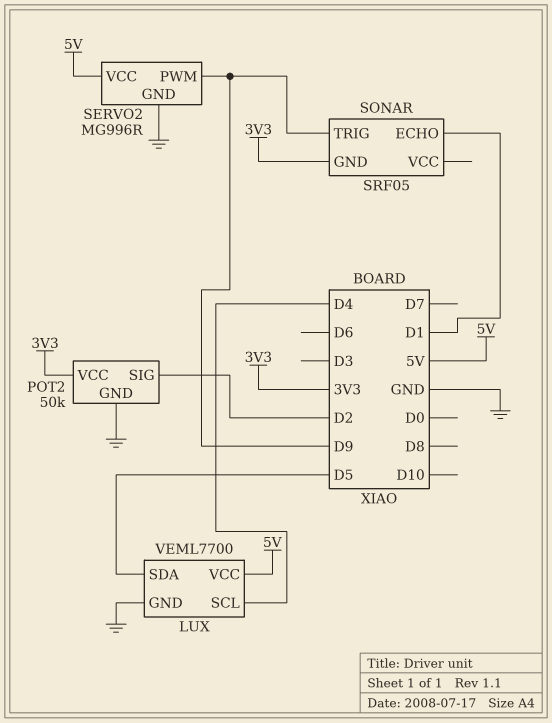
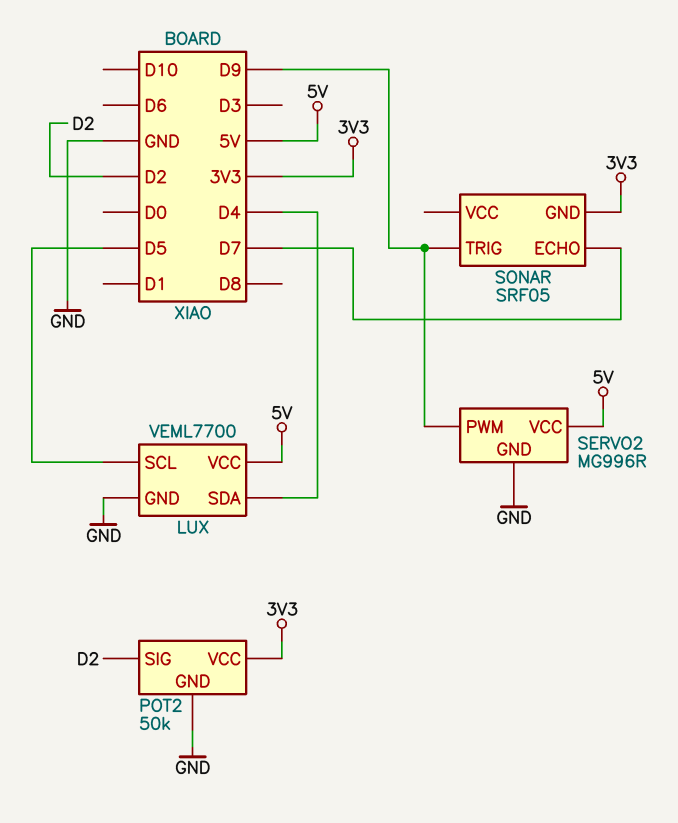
LUX pin SCL: D4 -> D5
LUX pin SDA: D5 -> D4
SONAR pin ECHO: D1 -> D7

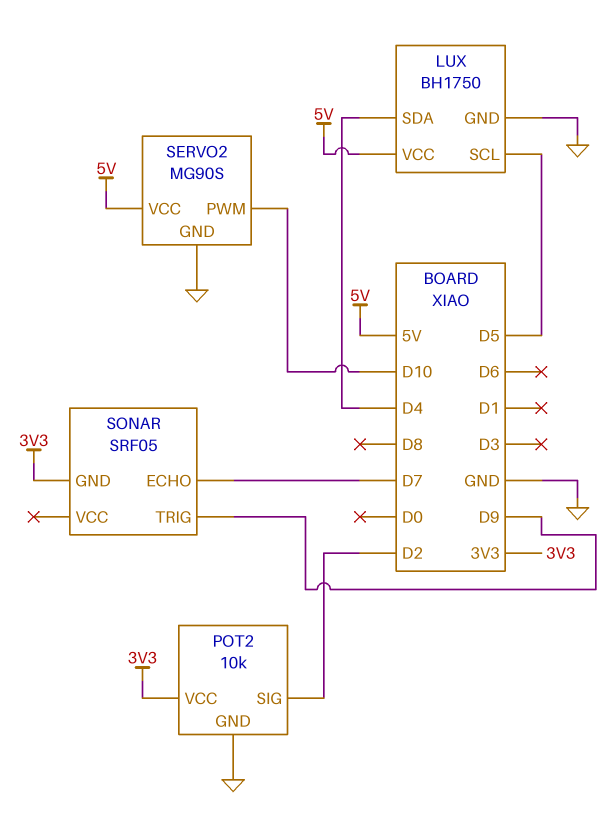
LUX: VEML7700 -> BH1750
POT2: 50k -> 10k
SERVO2: MG996R -> MG90S
SERVO2 pin PWM: D9 -> D10

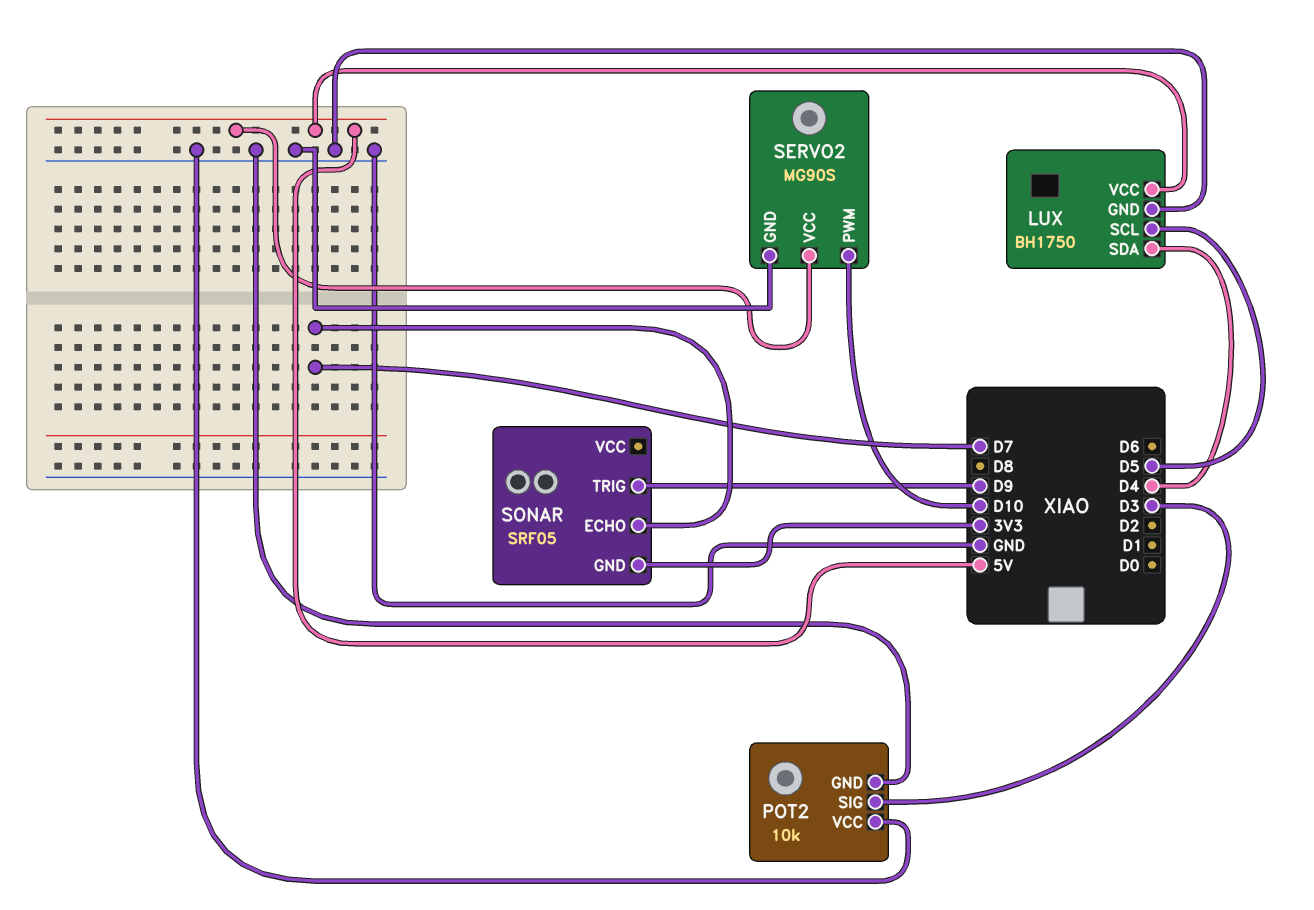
POT2 pin SIG: D2 -> D3
POT2 pin VCC: 3V3 -> GND

